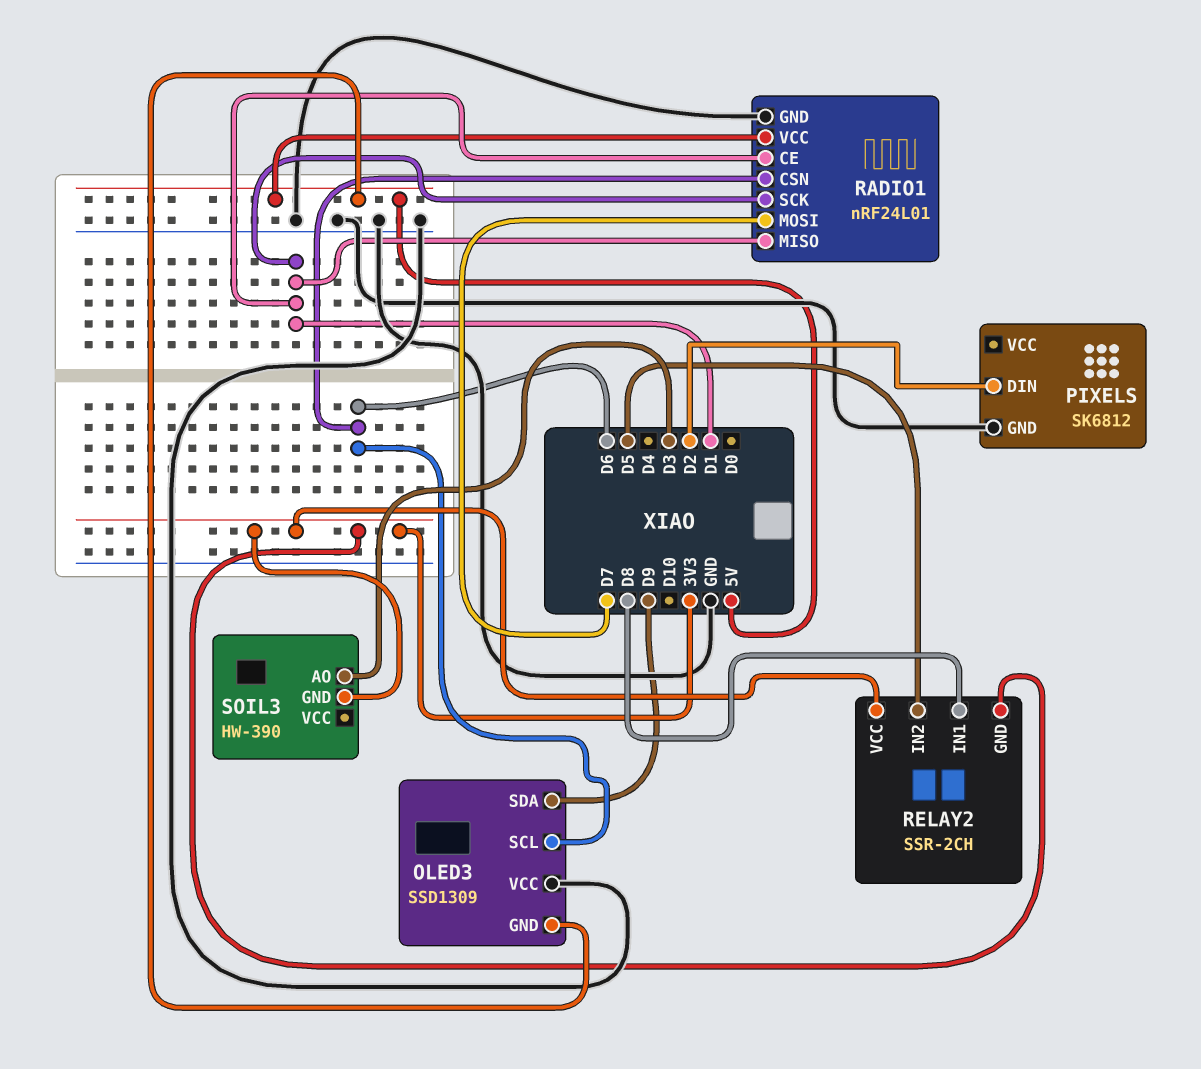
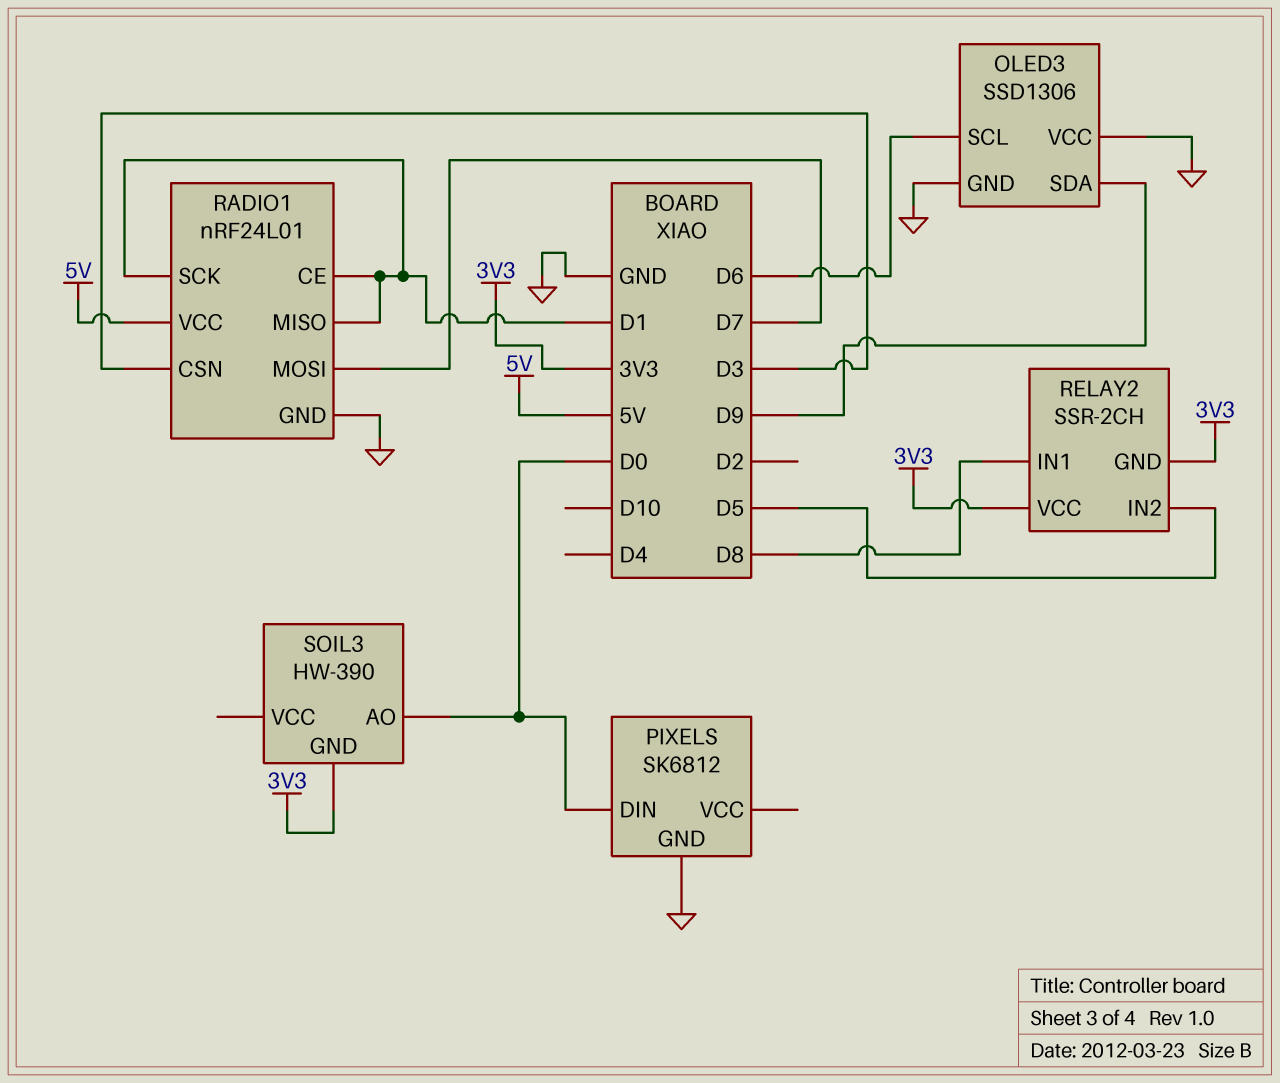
OLED3: SSD1309 -> SSD1306
OLED3 pin GND: 5V -> GND
PIXELS pin DIN: D2 -> D0
RADIO1 pin CSN: D6 -> D3
SOIL3 pin AO: D3 -> D0

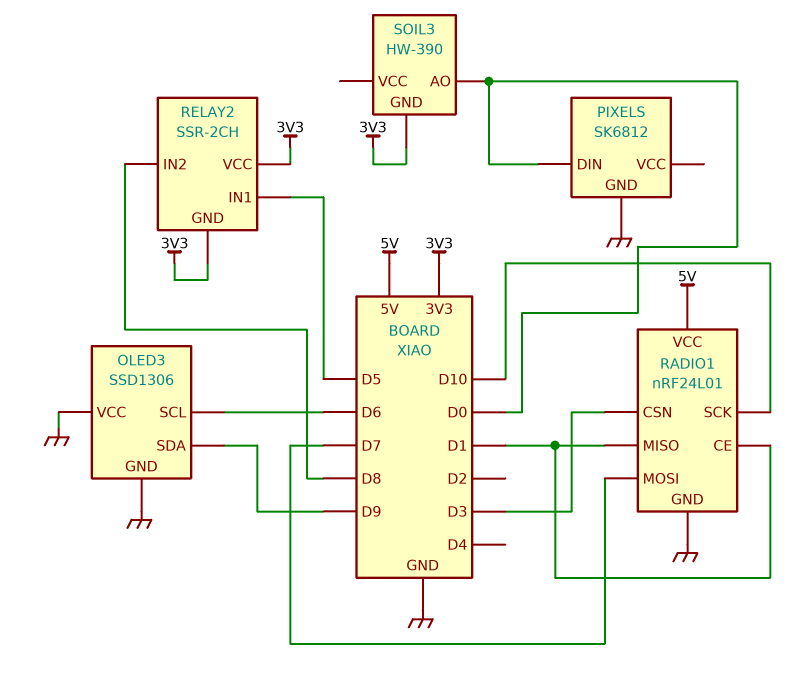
RADIO1 pin SCK: D1 -> D10
RELAY2 pin IN1: D8 -> D5
RELAY2 pin IN2: D5 -> D8

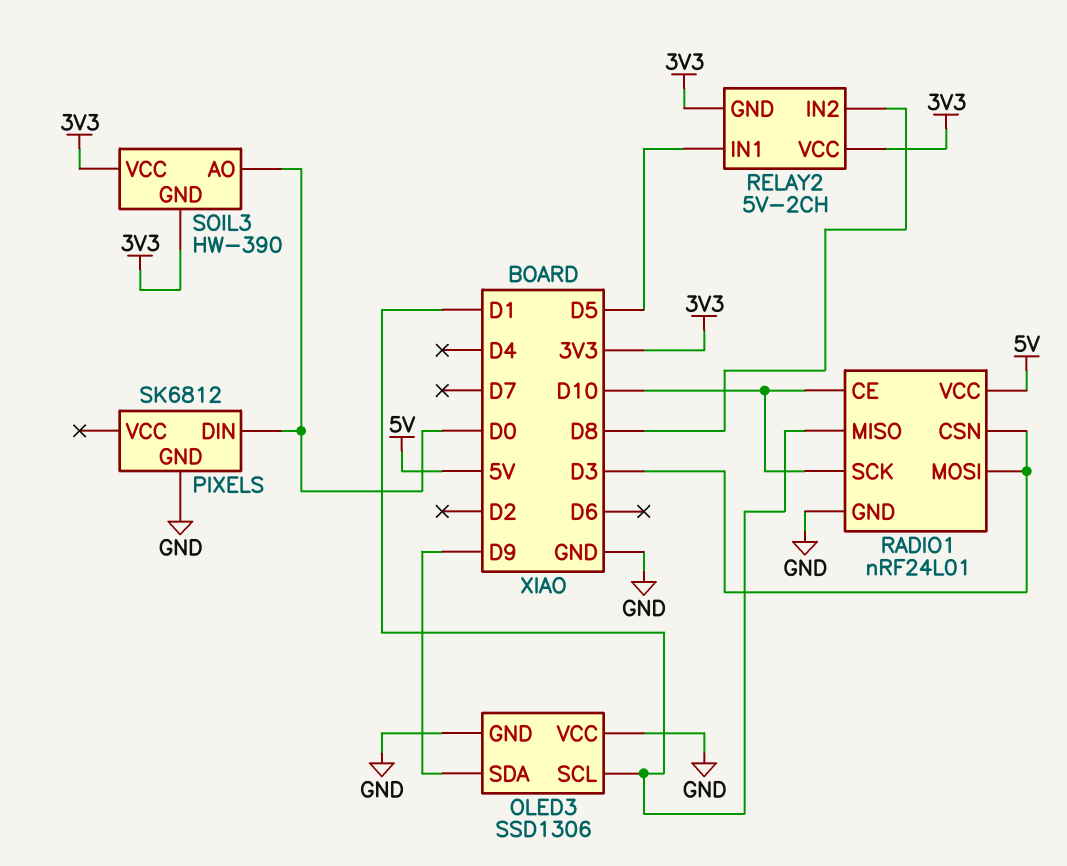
OLED3 pin SCL: D6 -> D1
RADIO1 pin CE: D1 -> D10
RADIO1 pin MOSI: D7 -> D3
RELAY2: SSR-2CH -> 5V-2CH
SOIL3 pin VCC: none -> 3V3

